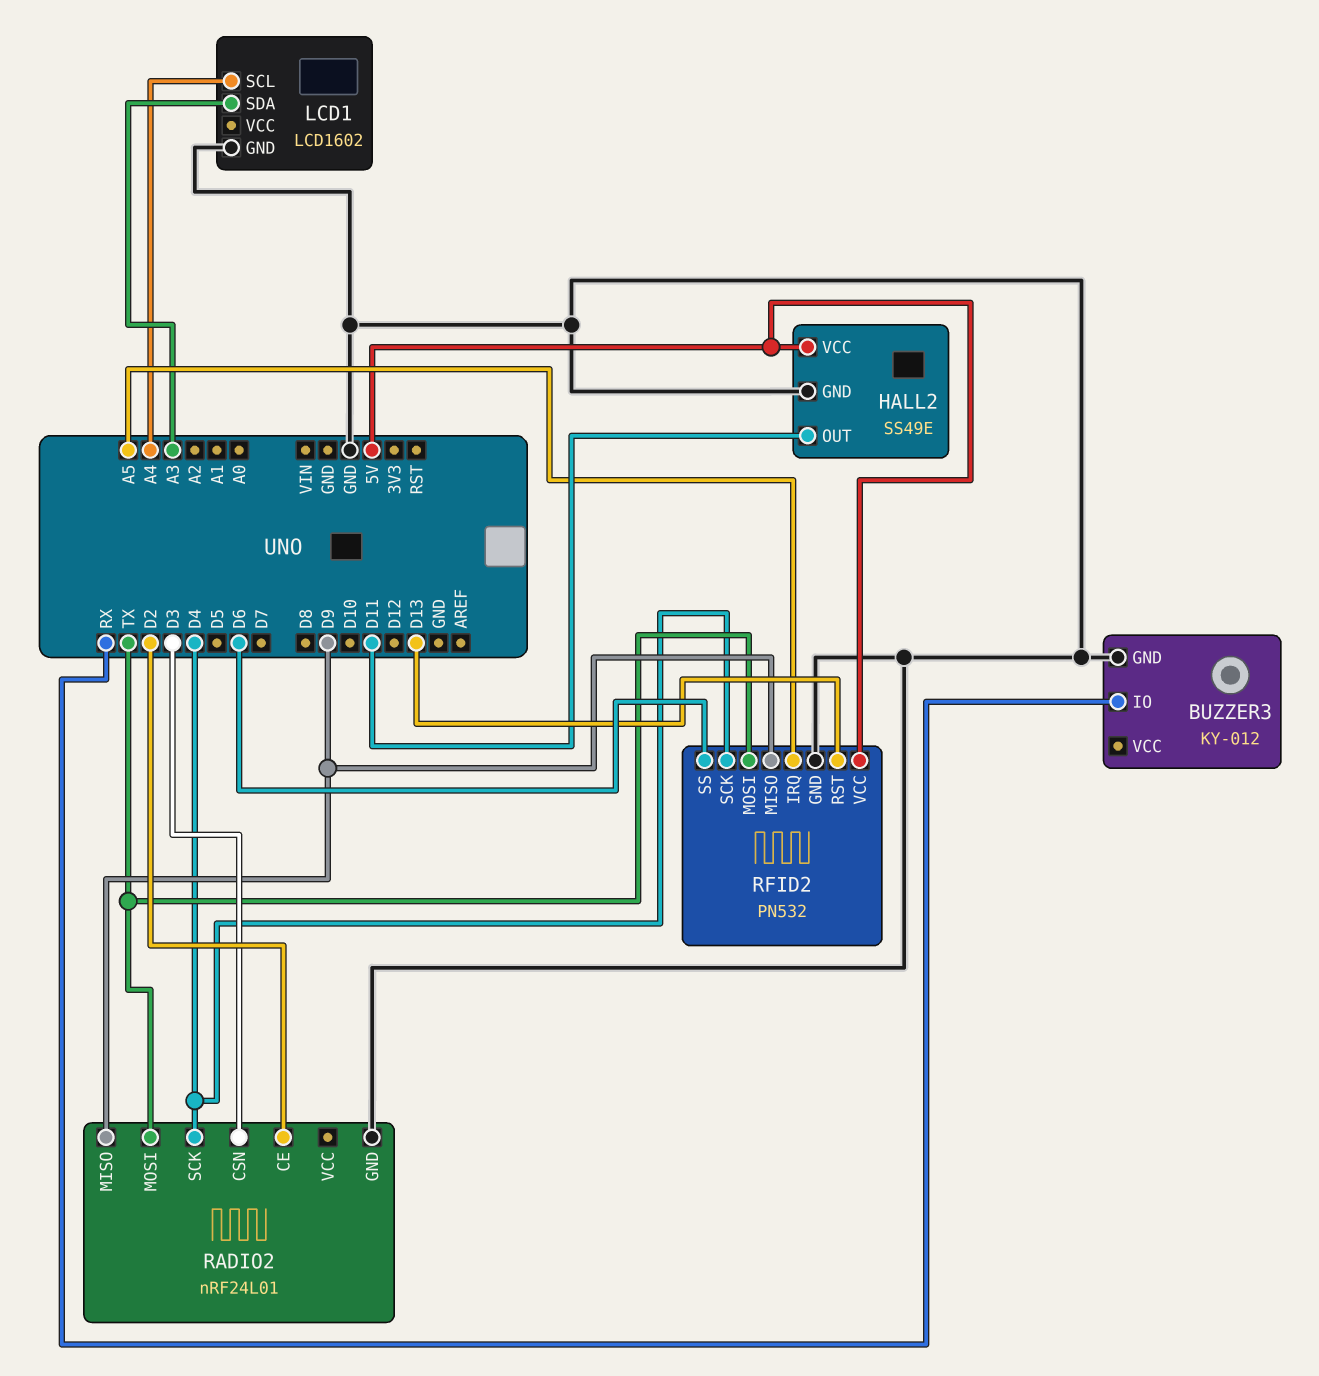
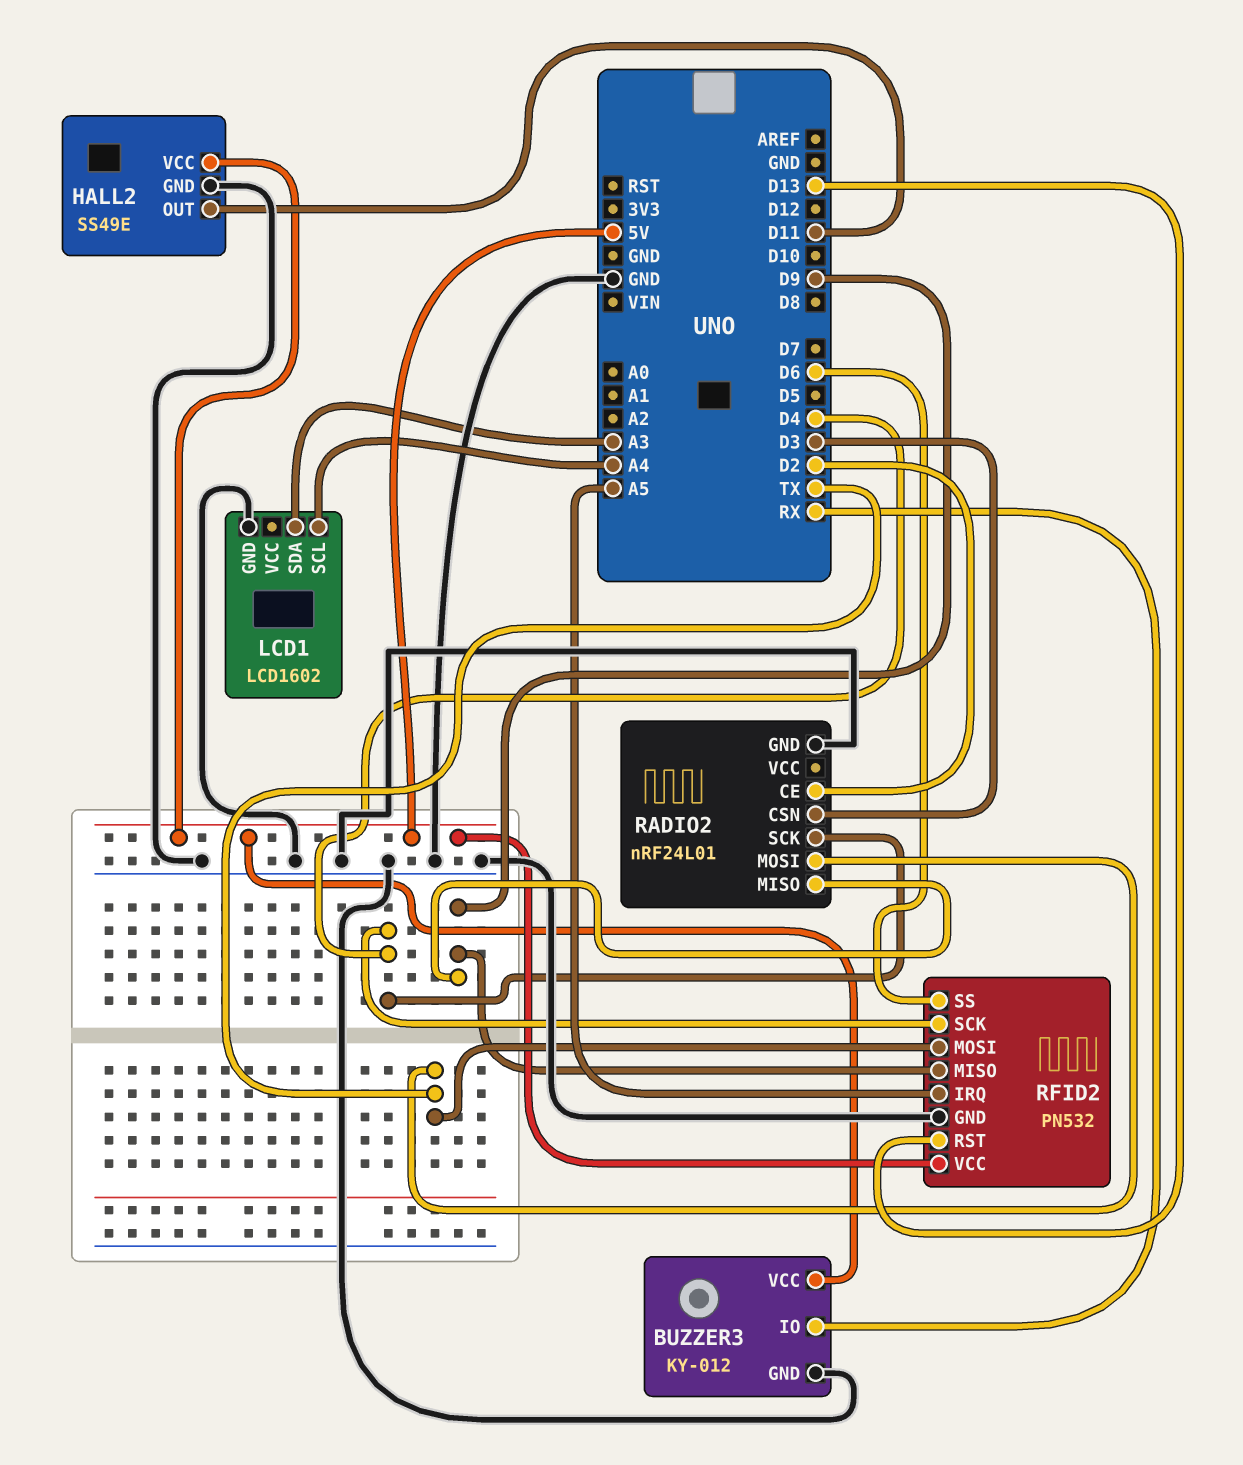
BUZZER3 pin VCC: none -> 5V

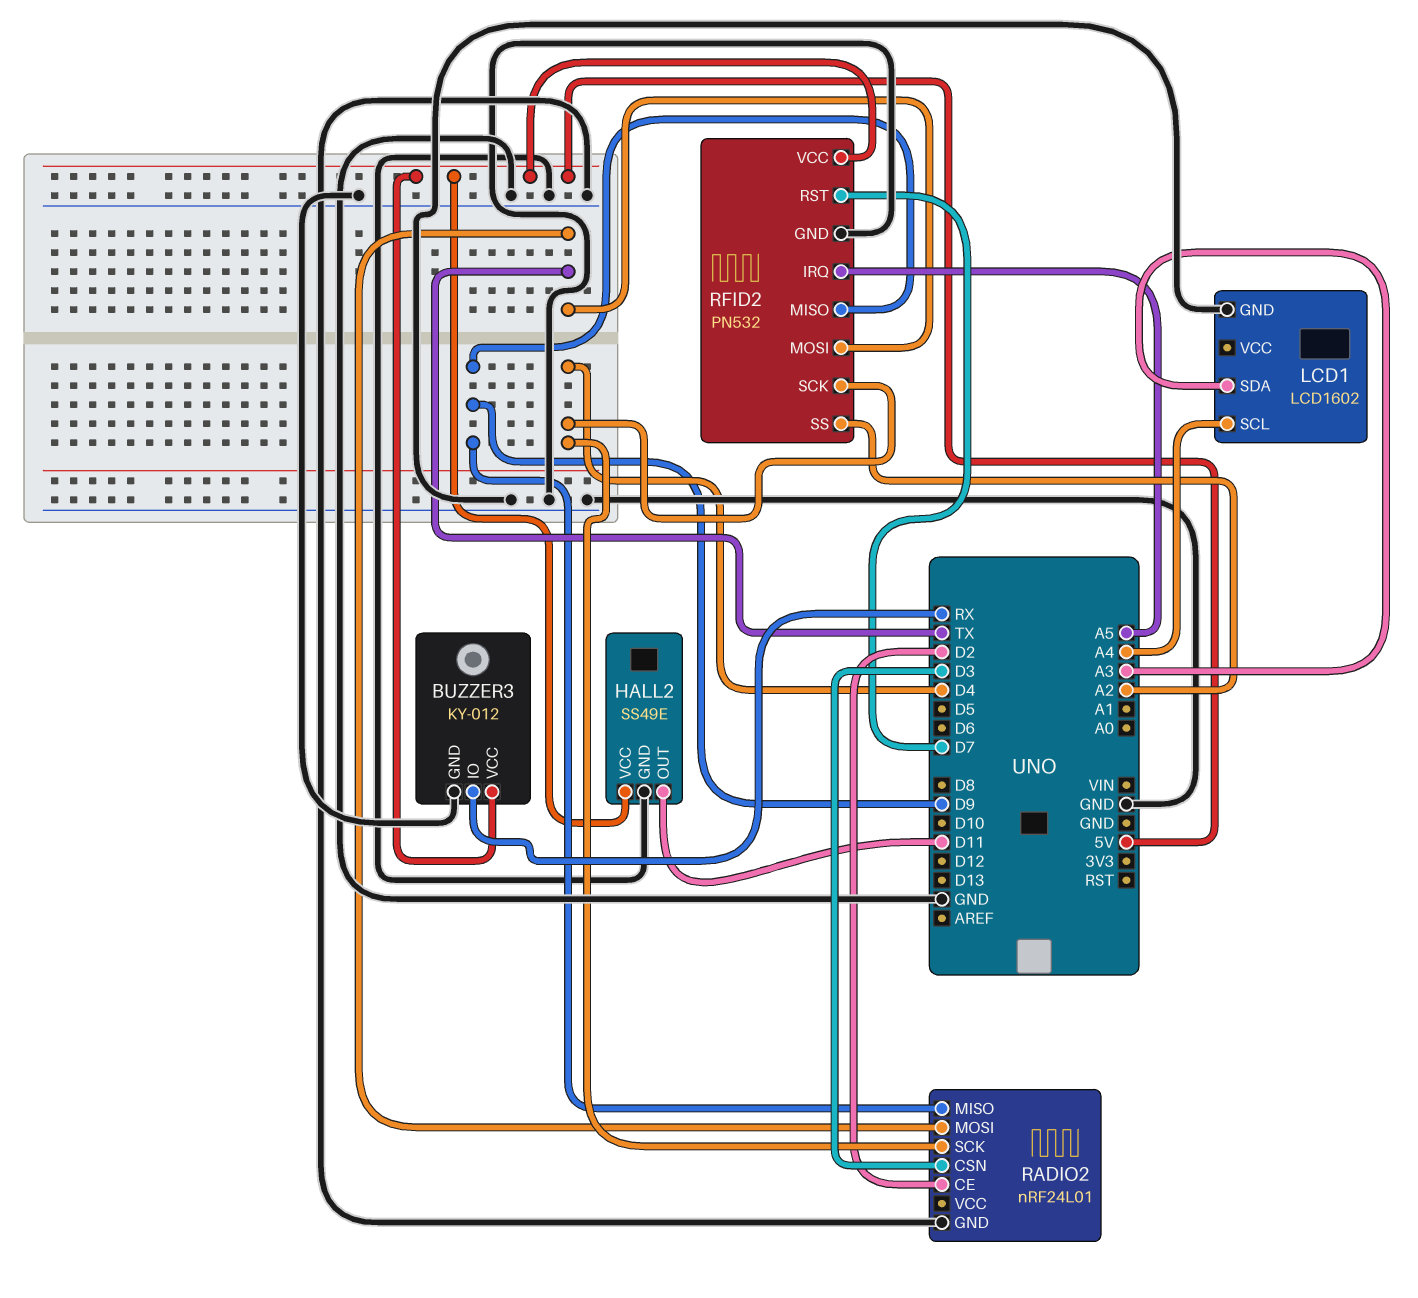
RFID2 pin RST: D13 -> D7
RFID2 pin SS: D6 -> A2

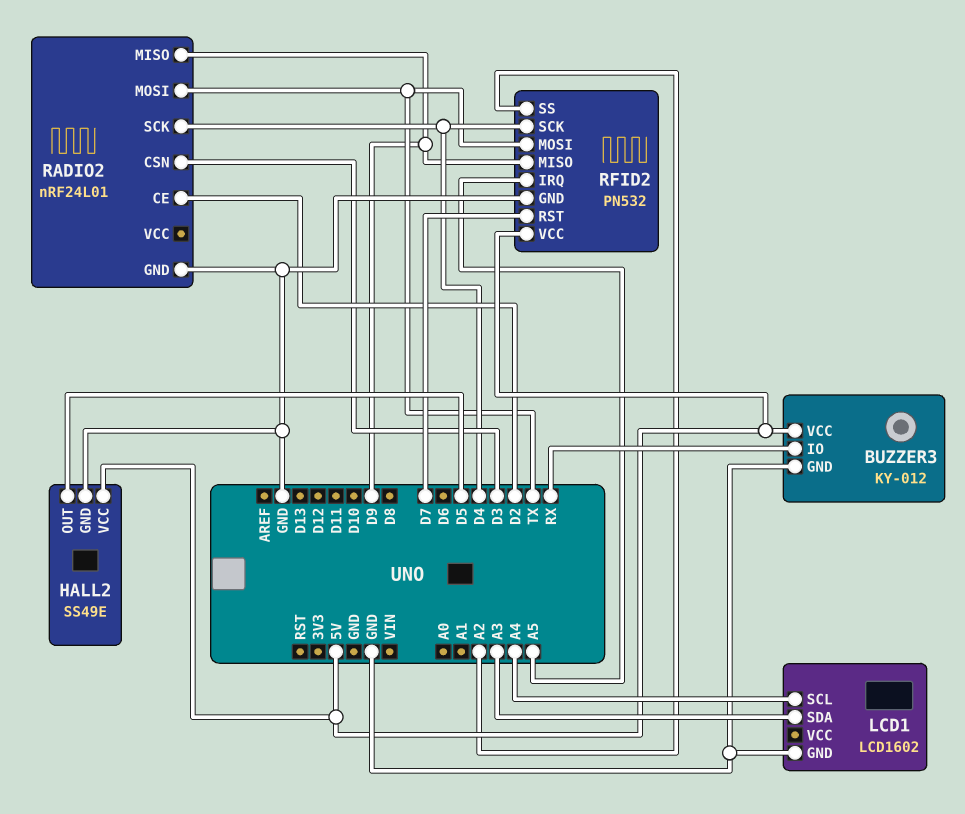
HALL2 pin OUT: D11 -> D5

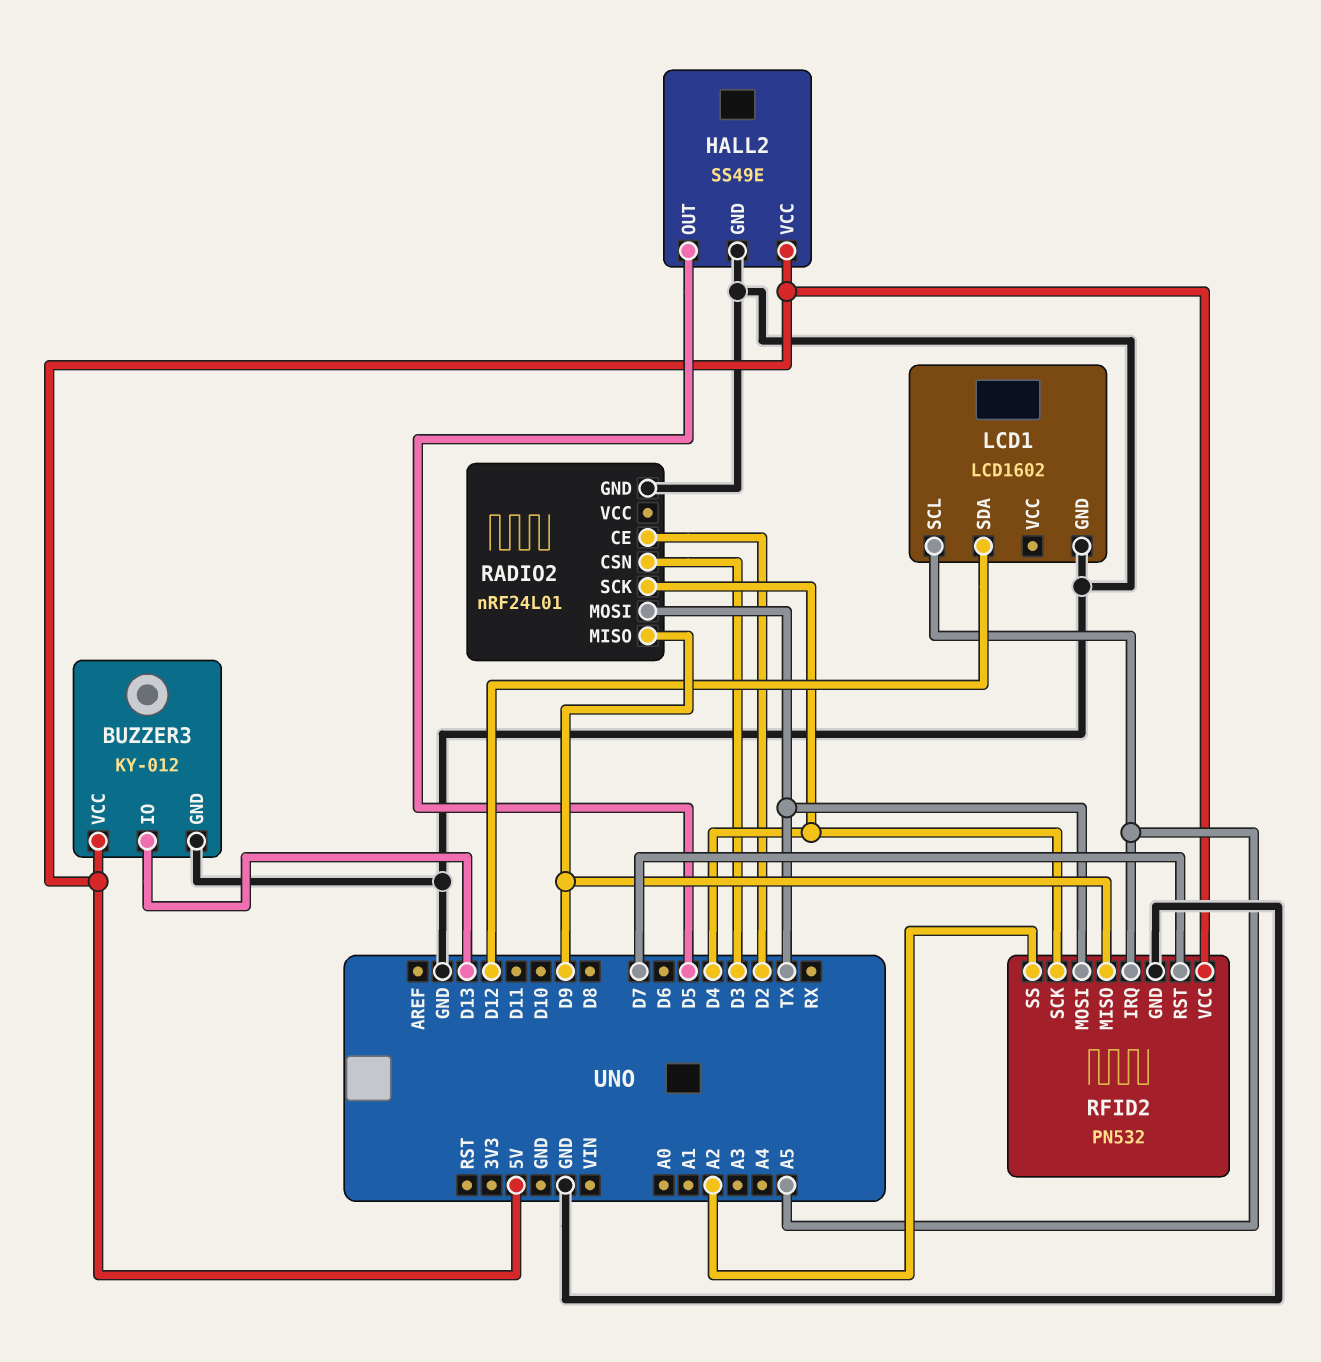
BUZZER3 pin IO: RX -> D13
LCD1 pin SCL: A4 -> A5
LCD1 pin SDA: A3 -> D12

